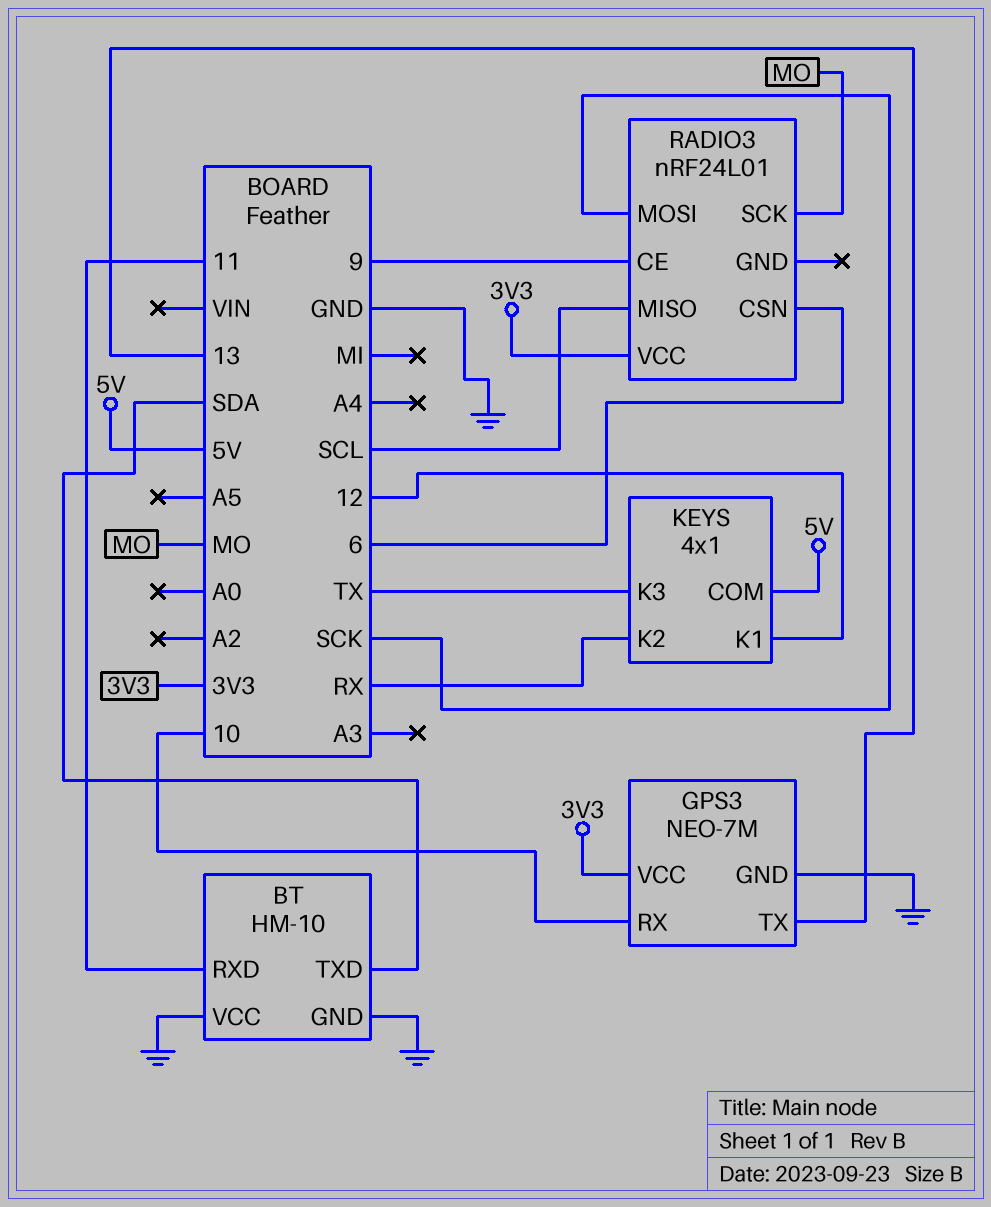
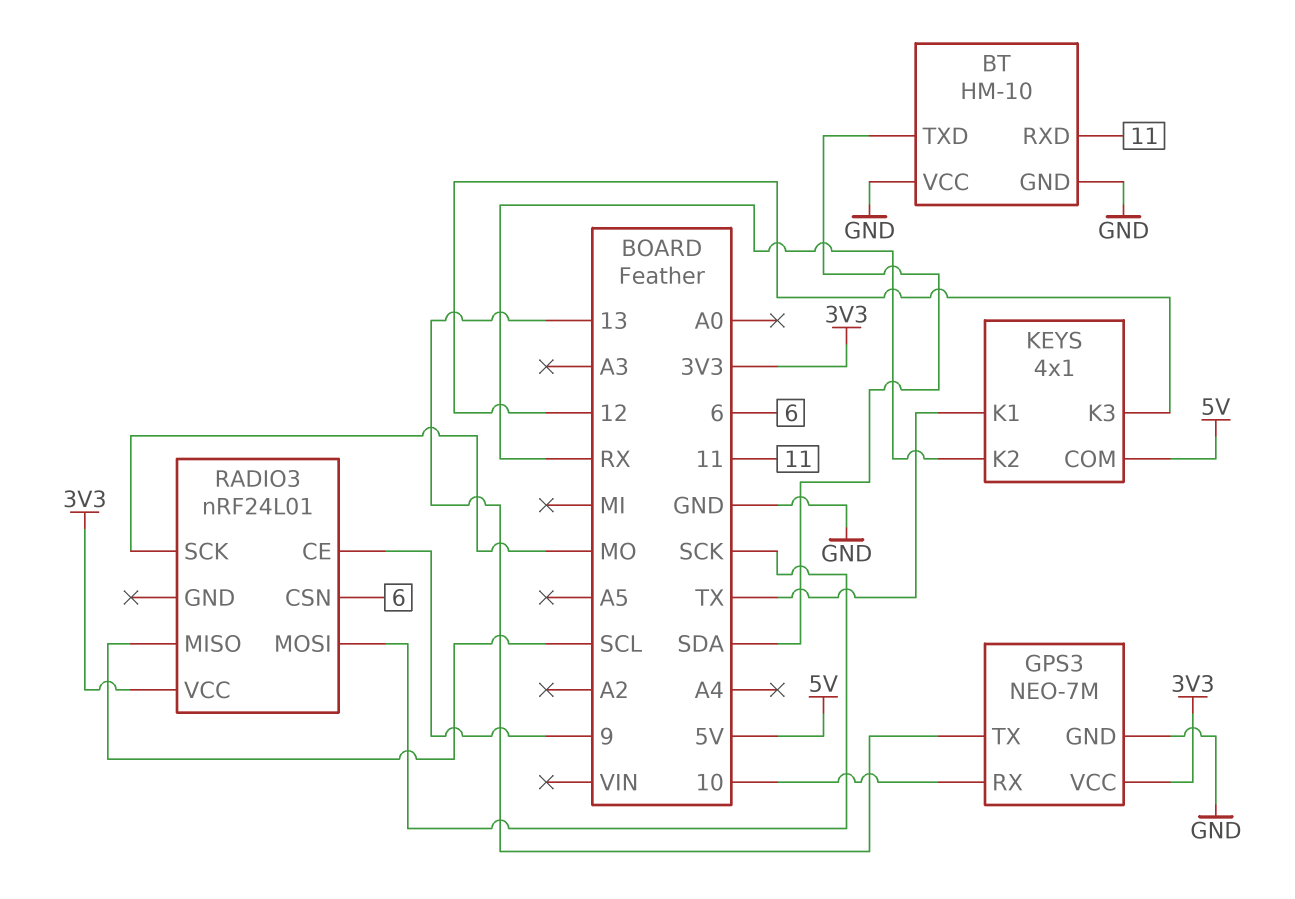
KEYS pin K1: 12 -> TX
KEYS pin K3: TX -> 12

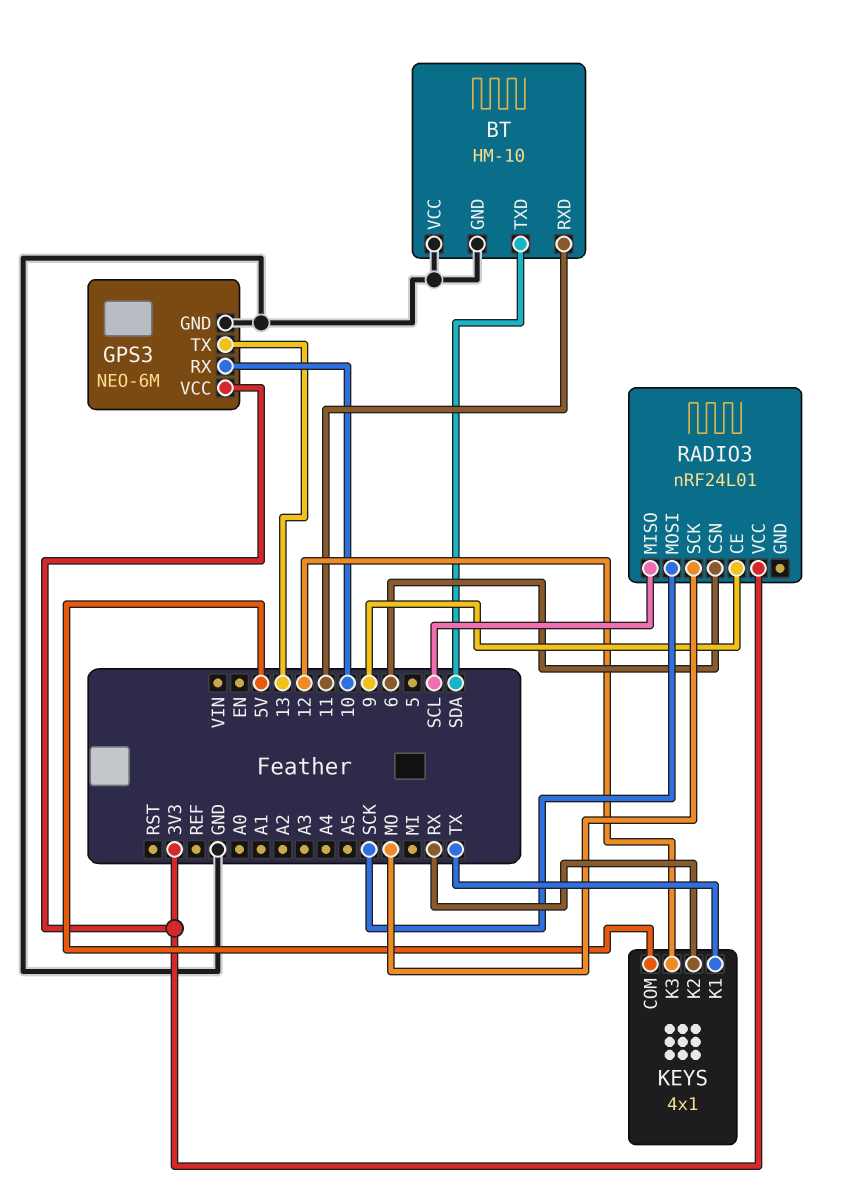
GPS3: NEO-7M -> NEO-6M

